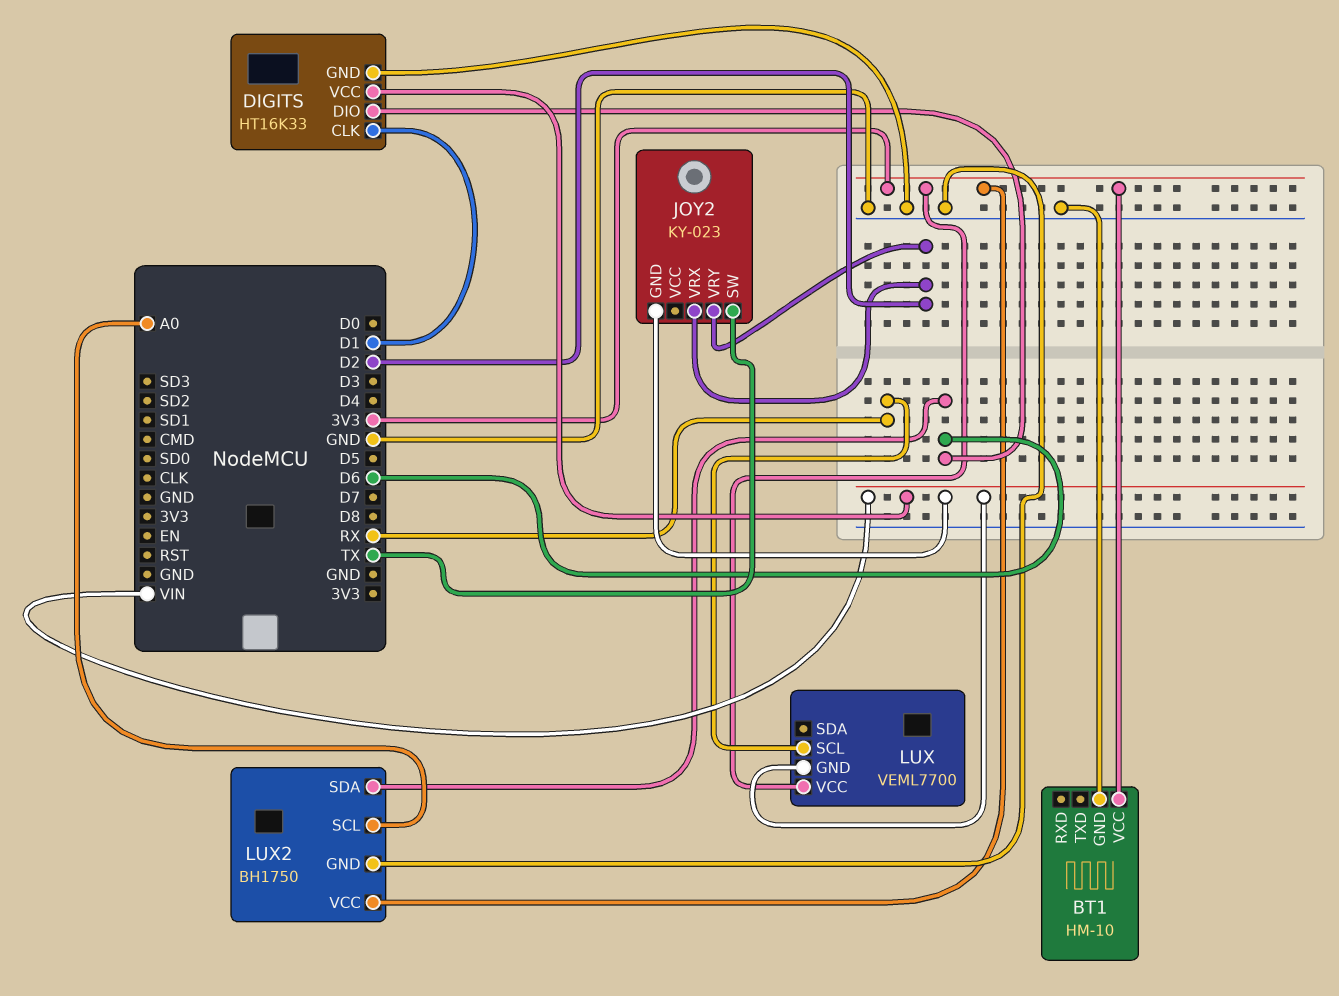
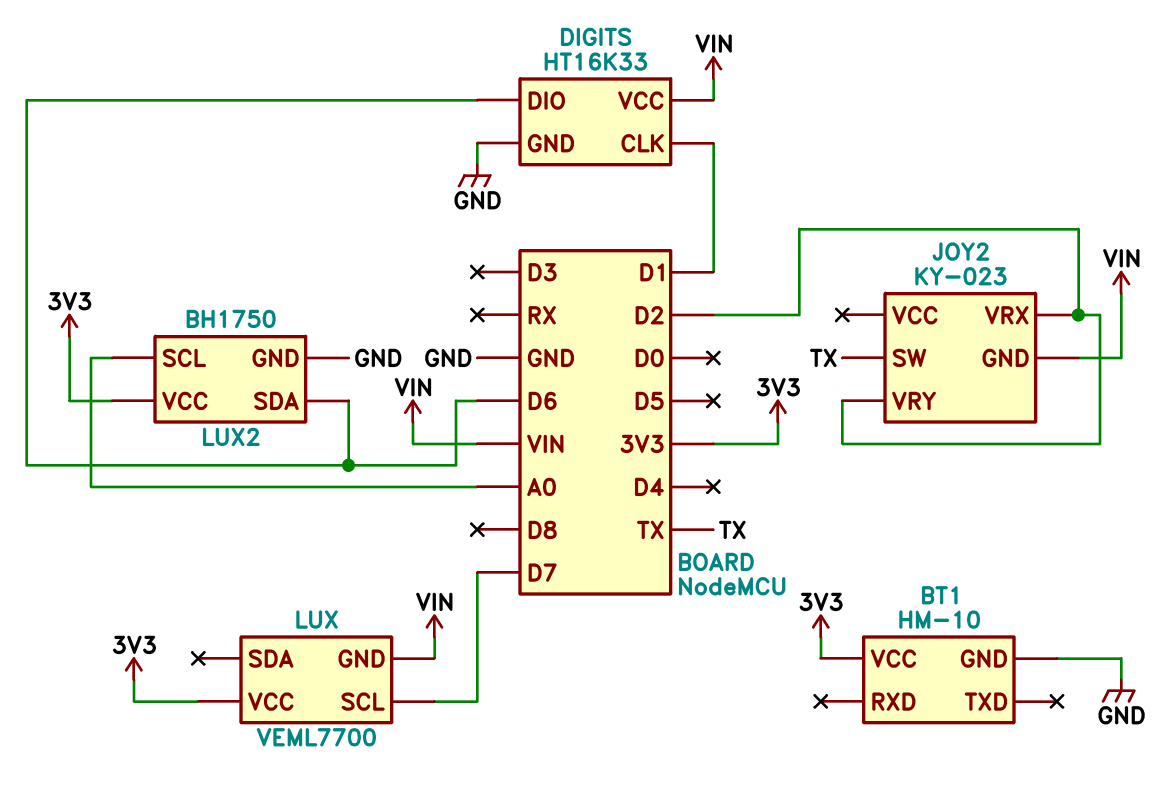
LUX pin SCL: RX -> D7

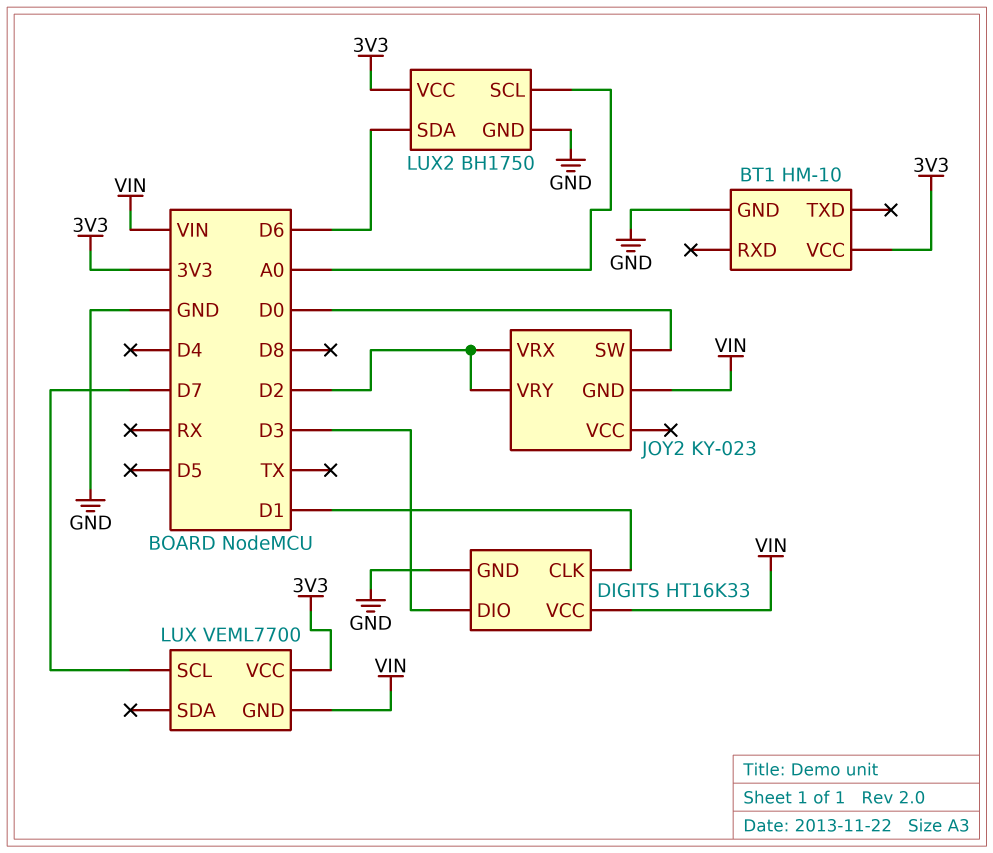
DIGITS pin DIO: D6 -> D3
JOY2 pin SW: TX -> D0

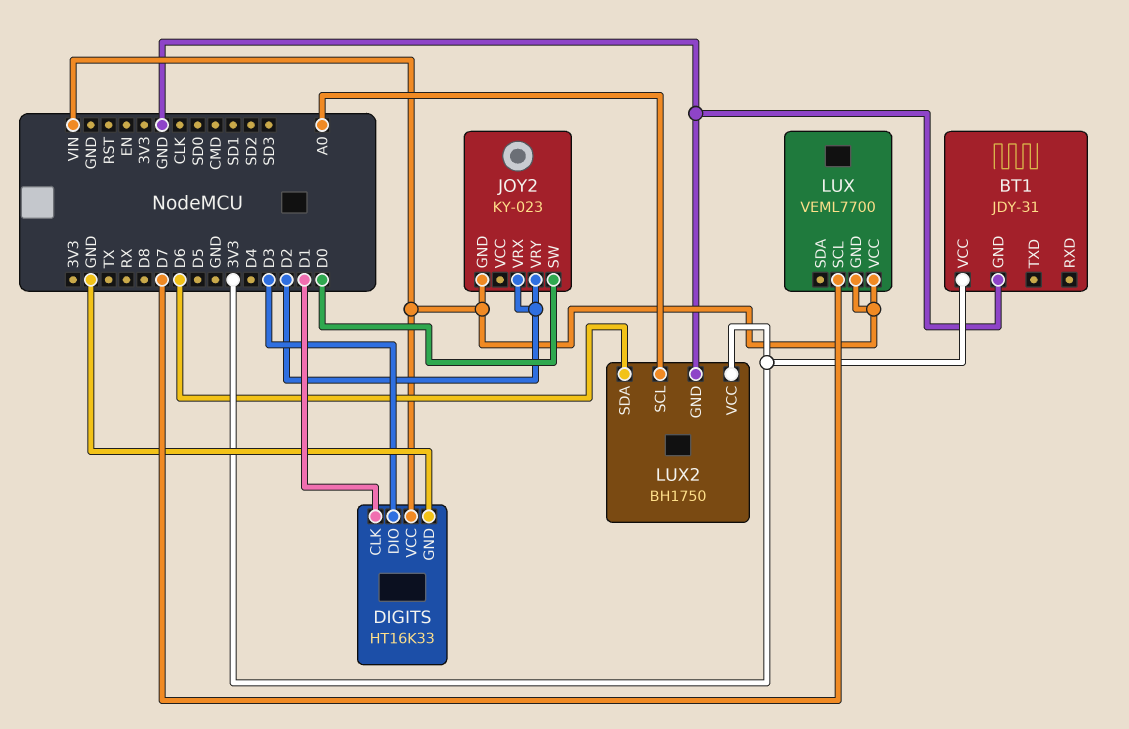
BT1: HM-10 -> JDY-31
LUX pin VCC: 3V3 -> VIN

